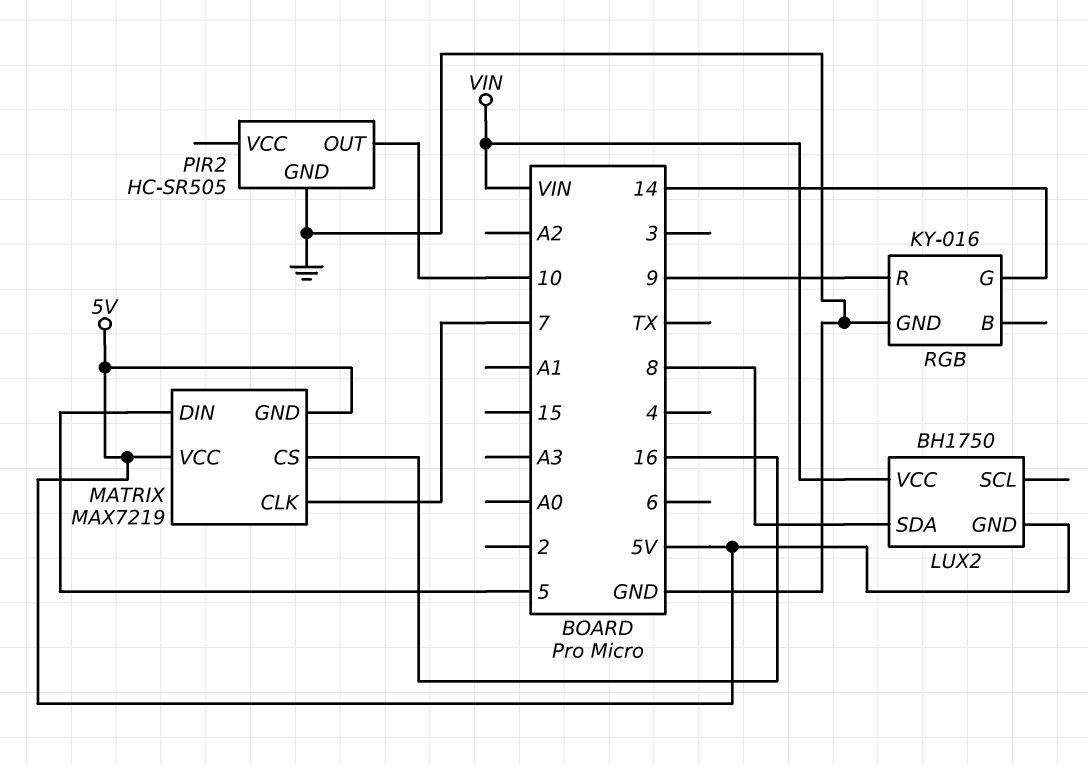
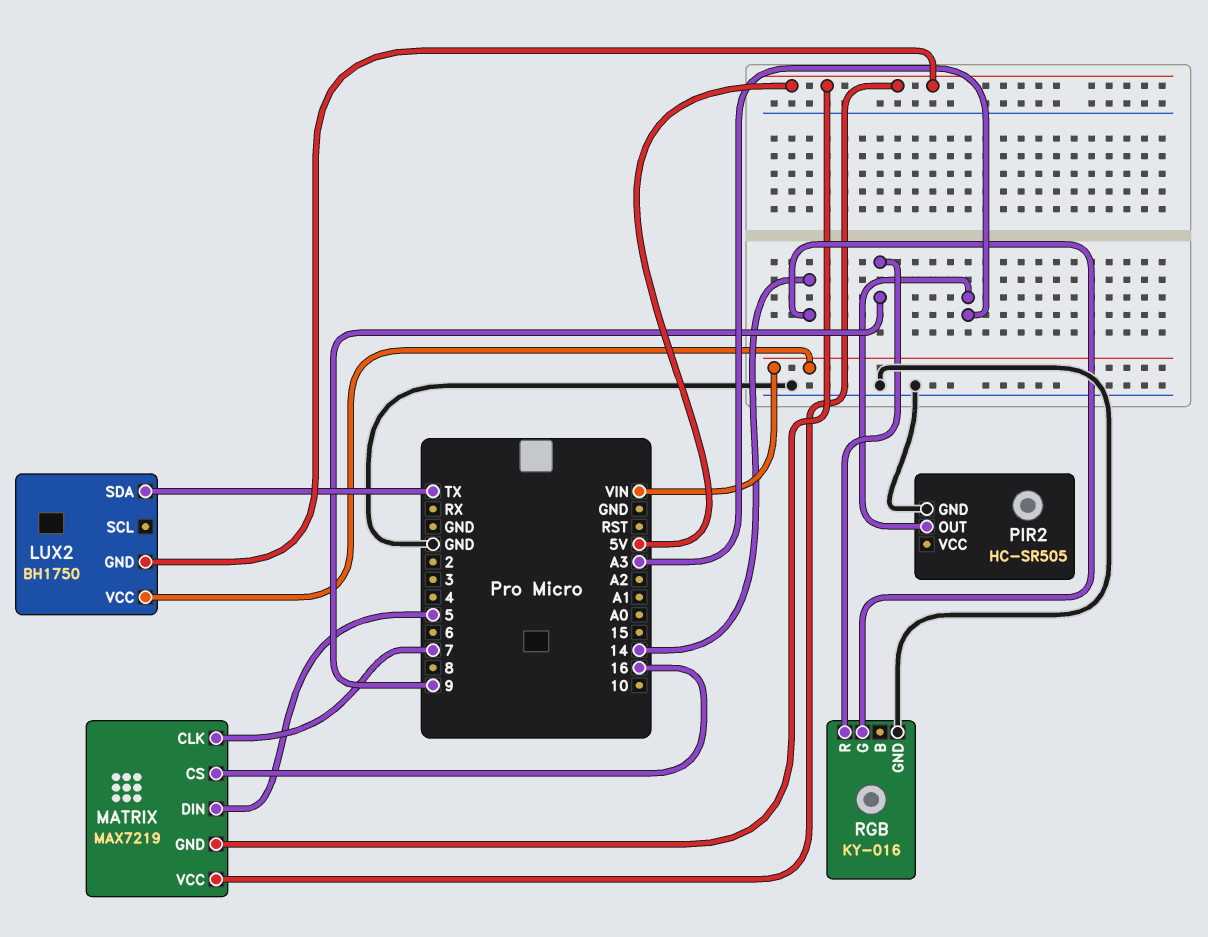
LUX2 pin SDA: 8 -> TX
PIR2 pin OUT: 10 -> A3

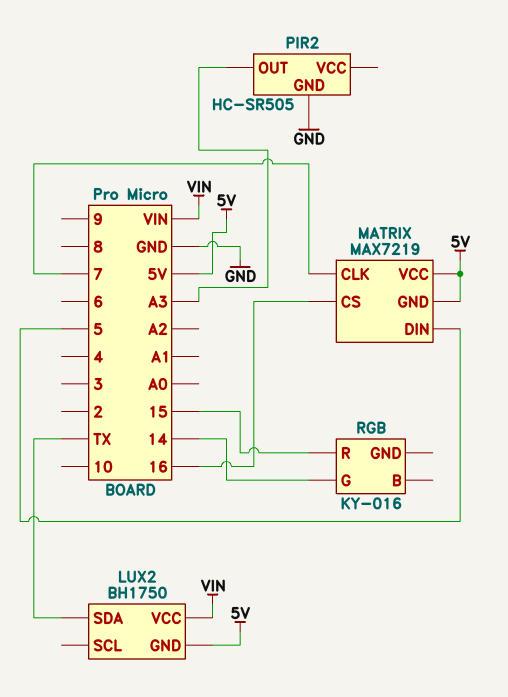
RGB pin GND: GND -> none
RGB pin R: 9 -> 15

